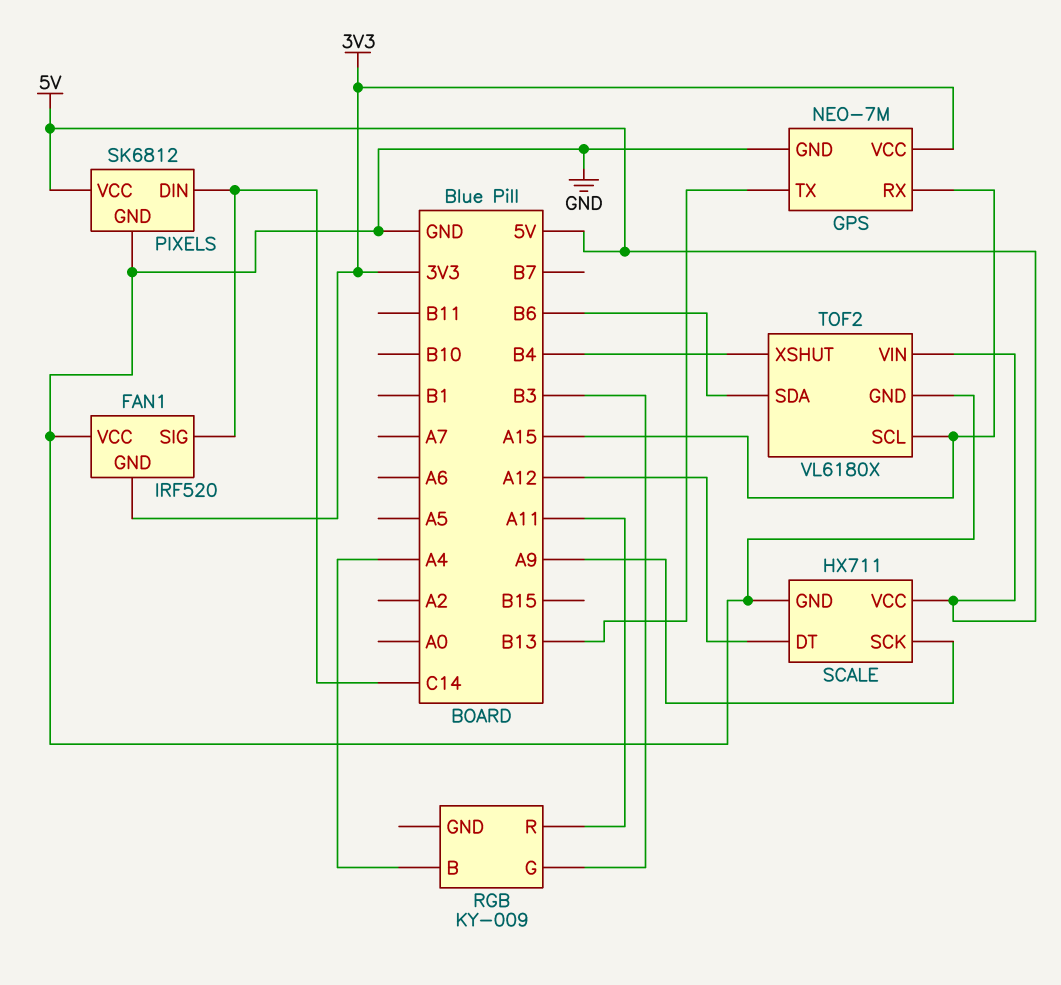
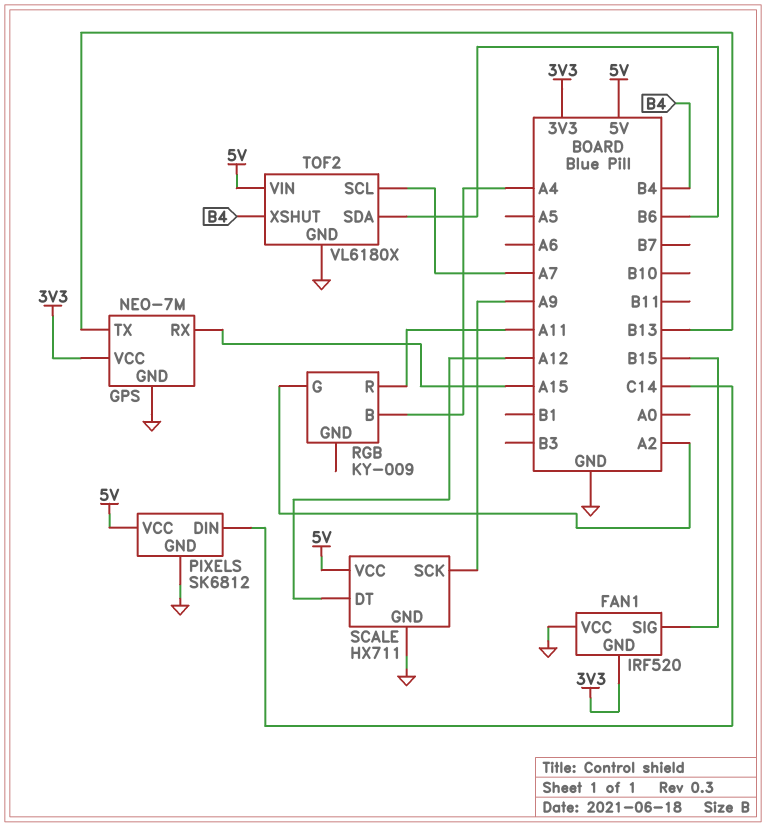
FAN1 pin SIG: C14 -> B15
RGB pin G: B3 -> A2
TOF2 pin SCL: A15 -> A7

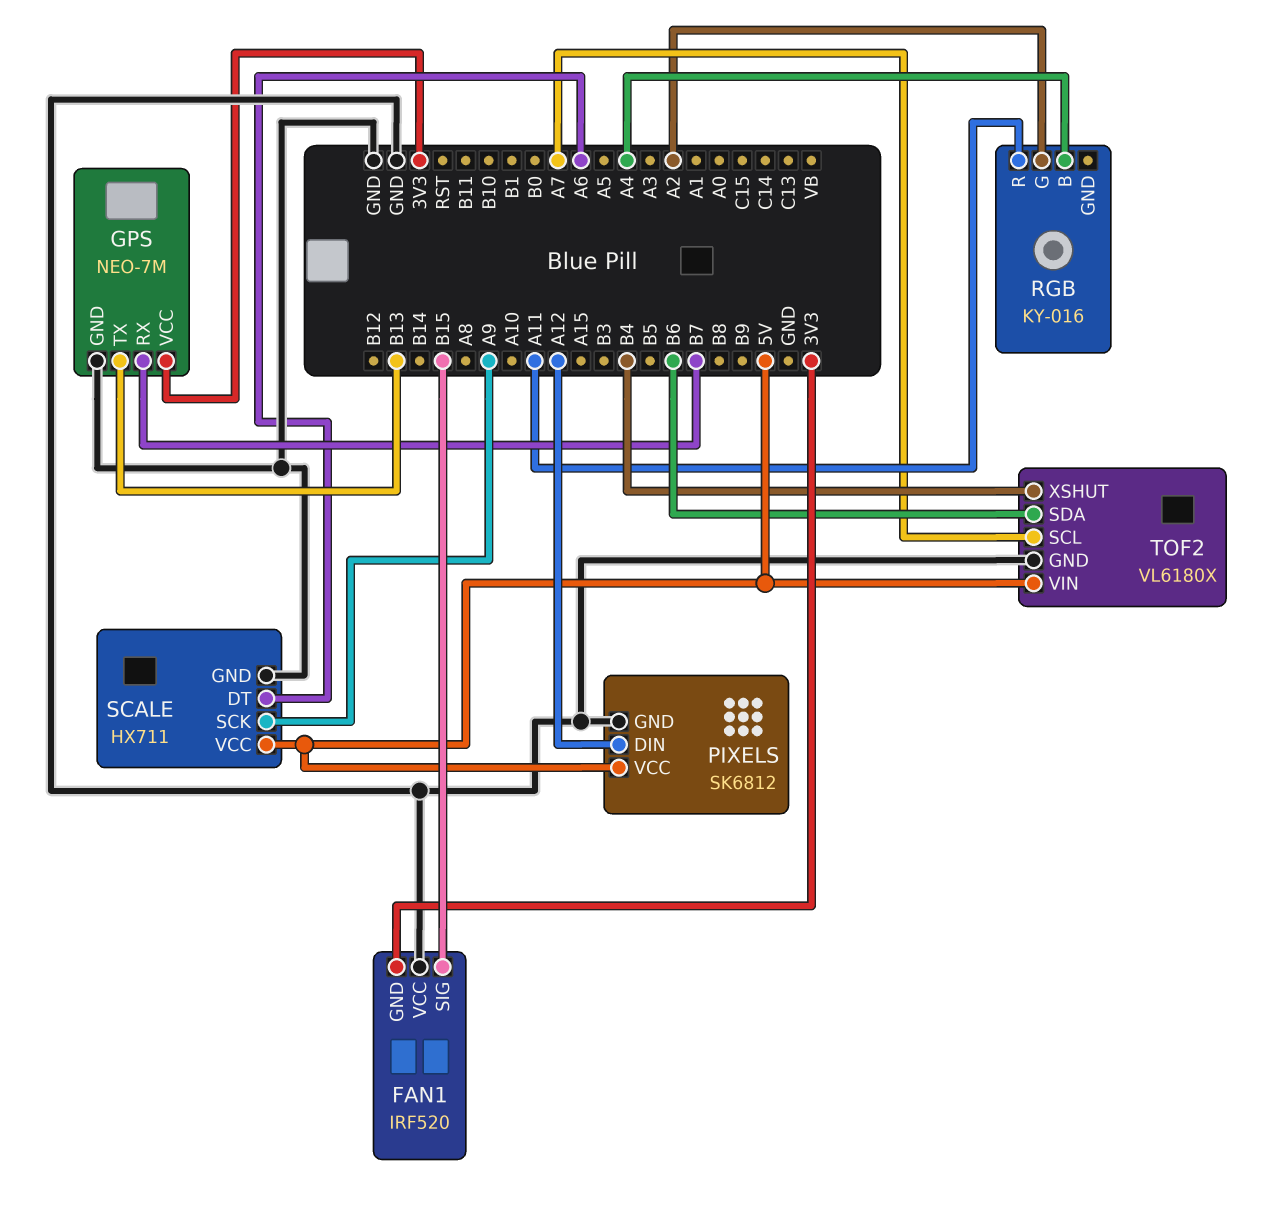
GPS pin RX: A15 -> B7
PIXELS pin DIN: C14 -> A12
RGB: KY-009 -> KY-016
SCALE pin DT: A12 -> A6

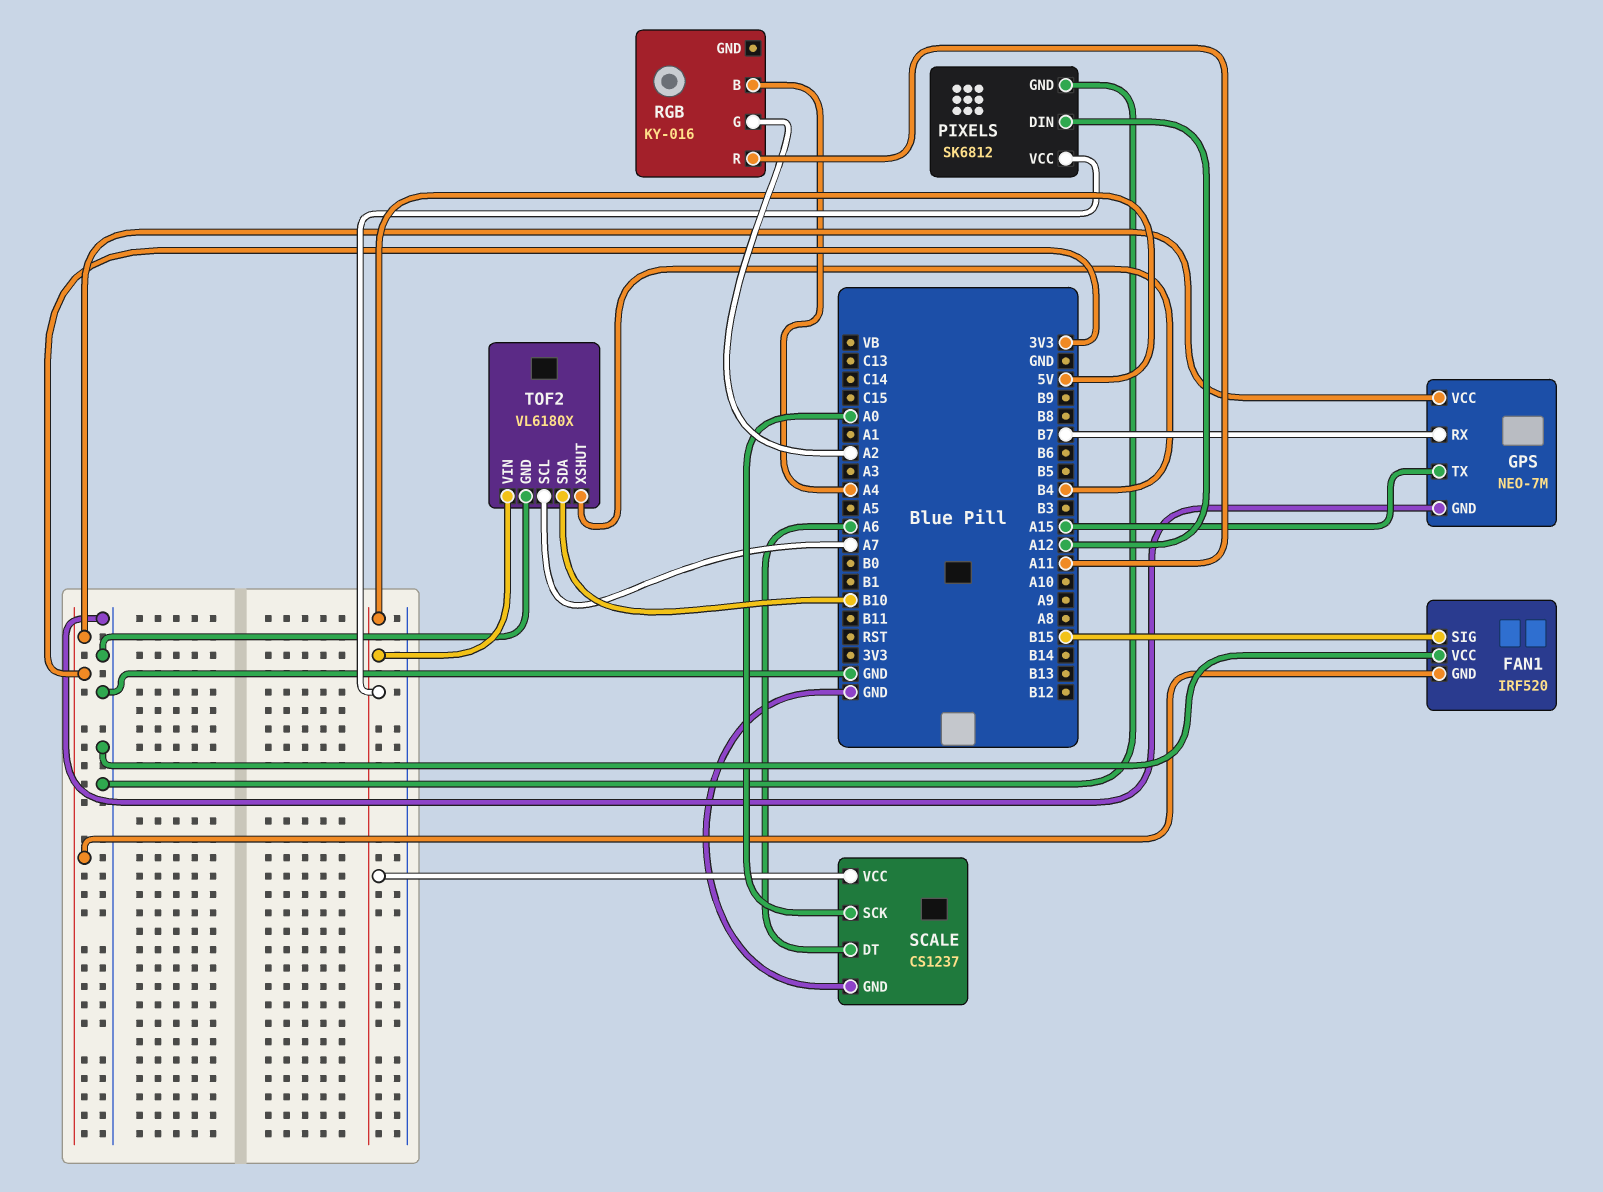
GPS pin TX: B13 -> A15
SCALE: HX711 -> CS1237
SCALE pin SCK: A9 -> A0
TOF2 pin SDA: B6 -> B10

